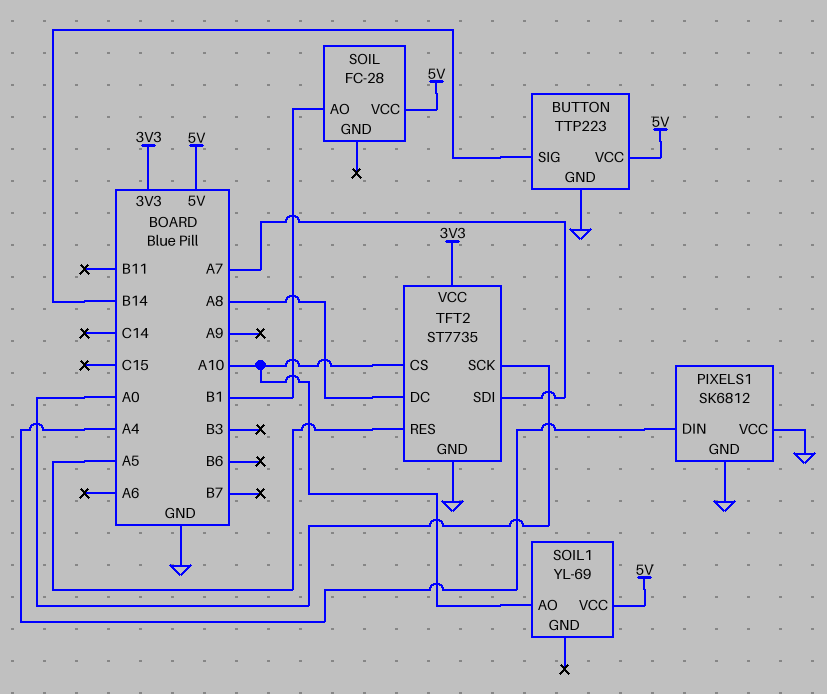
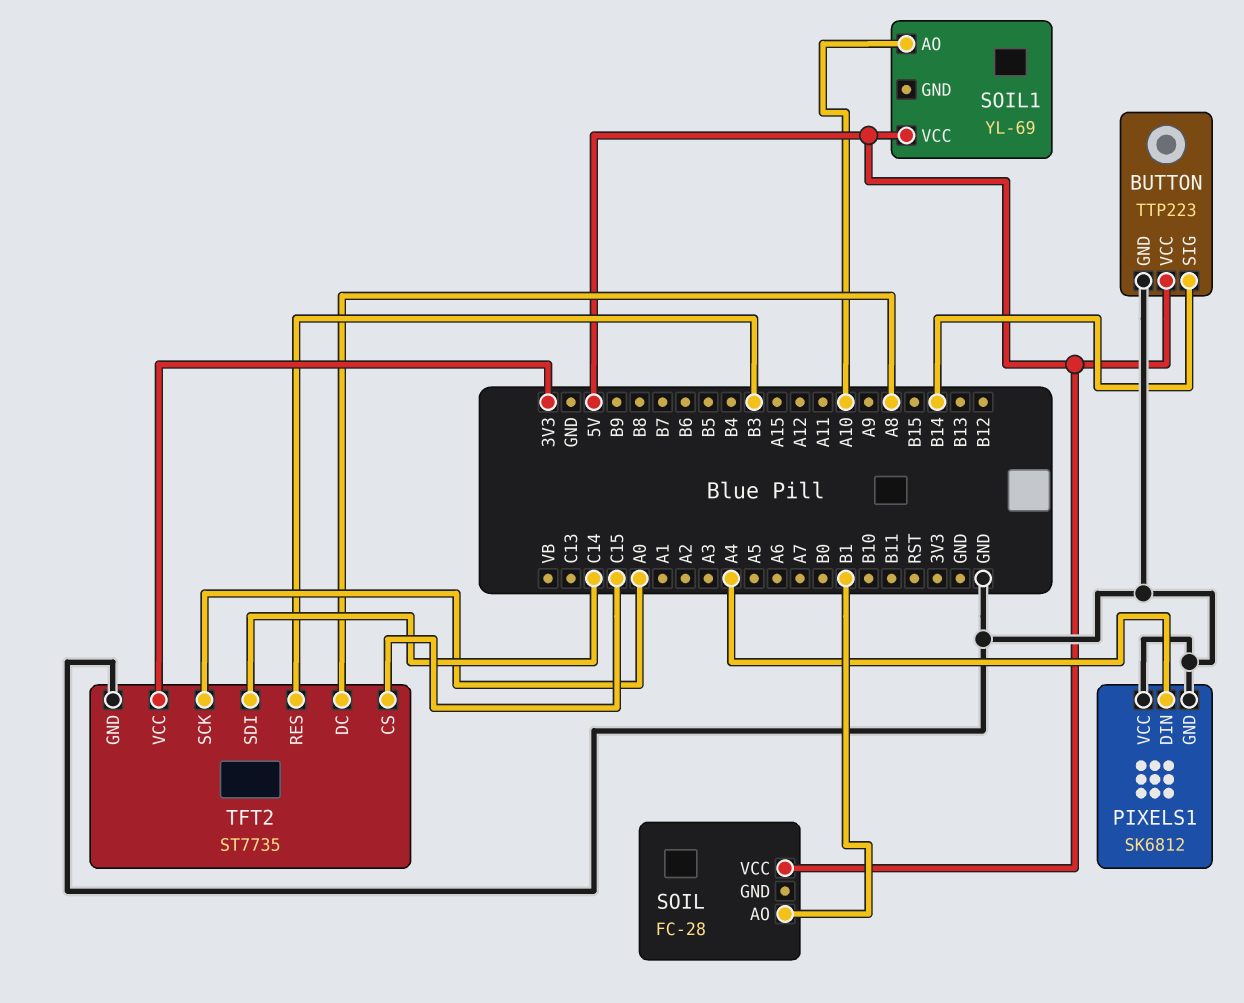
TFT2 pin CS: A10 -> C15
TFT2 pin RES: A5 -> B3
TFT2 pin SDI: A7 -> C14

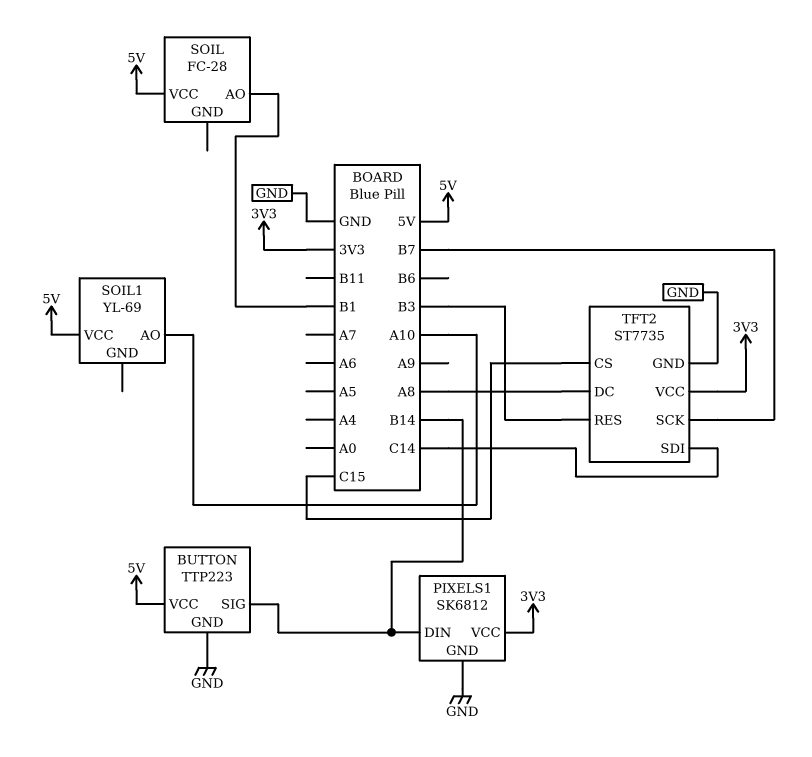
PIXELS1 pin DIN: A4 -> B14
PIXELS1 pin VCC: GND -> 3V3
TFT2 pin SCK: A0 -> B7

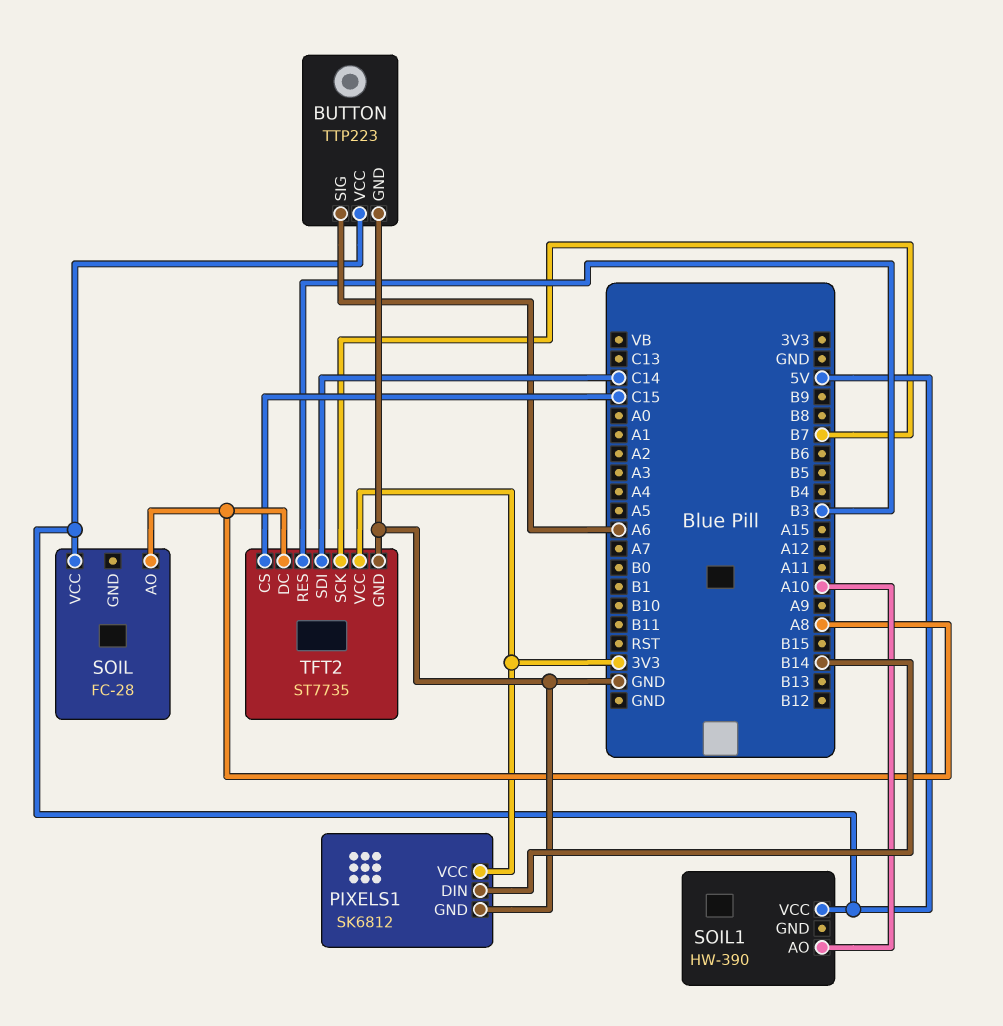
BUTTON pin SIG: B14 -> A6
SOIL pin AO: B1 -> A8
SOIL1: YL-69 -> HW-390

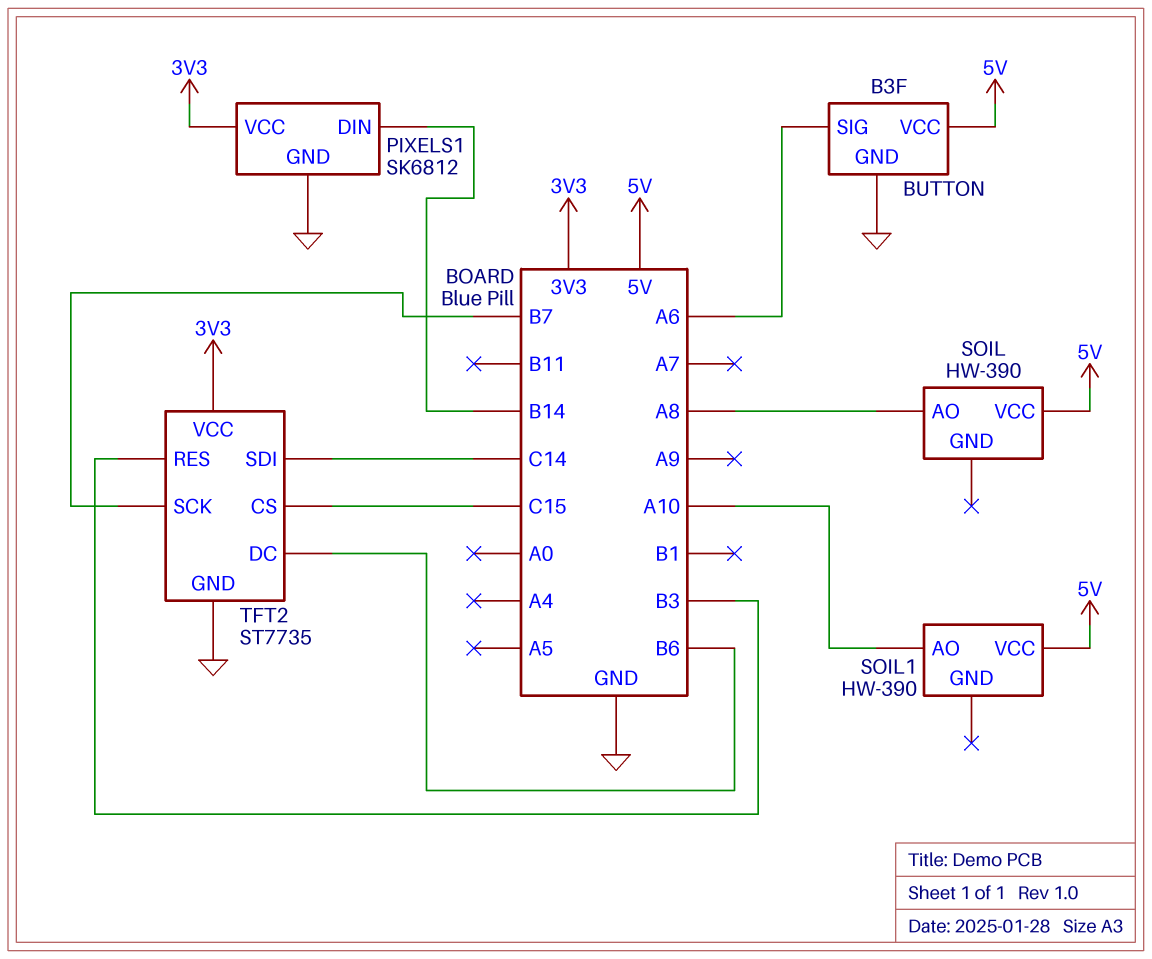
BUTTON: TTP223 -> B3F
SOIL: FC-28 -> HW-390
TFT2 pin DC: A8 -> B6

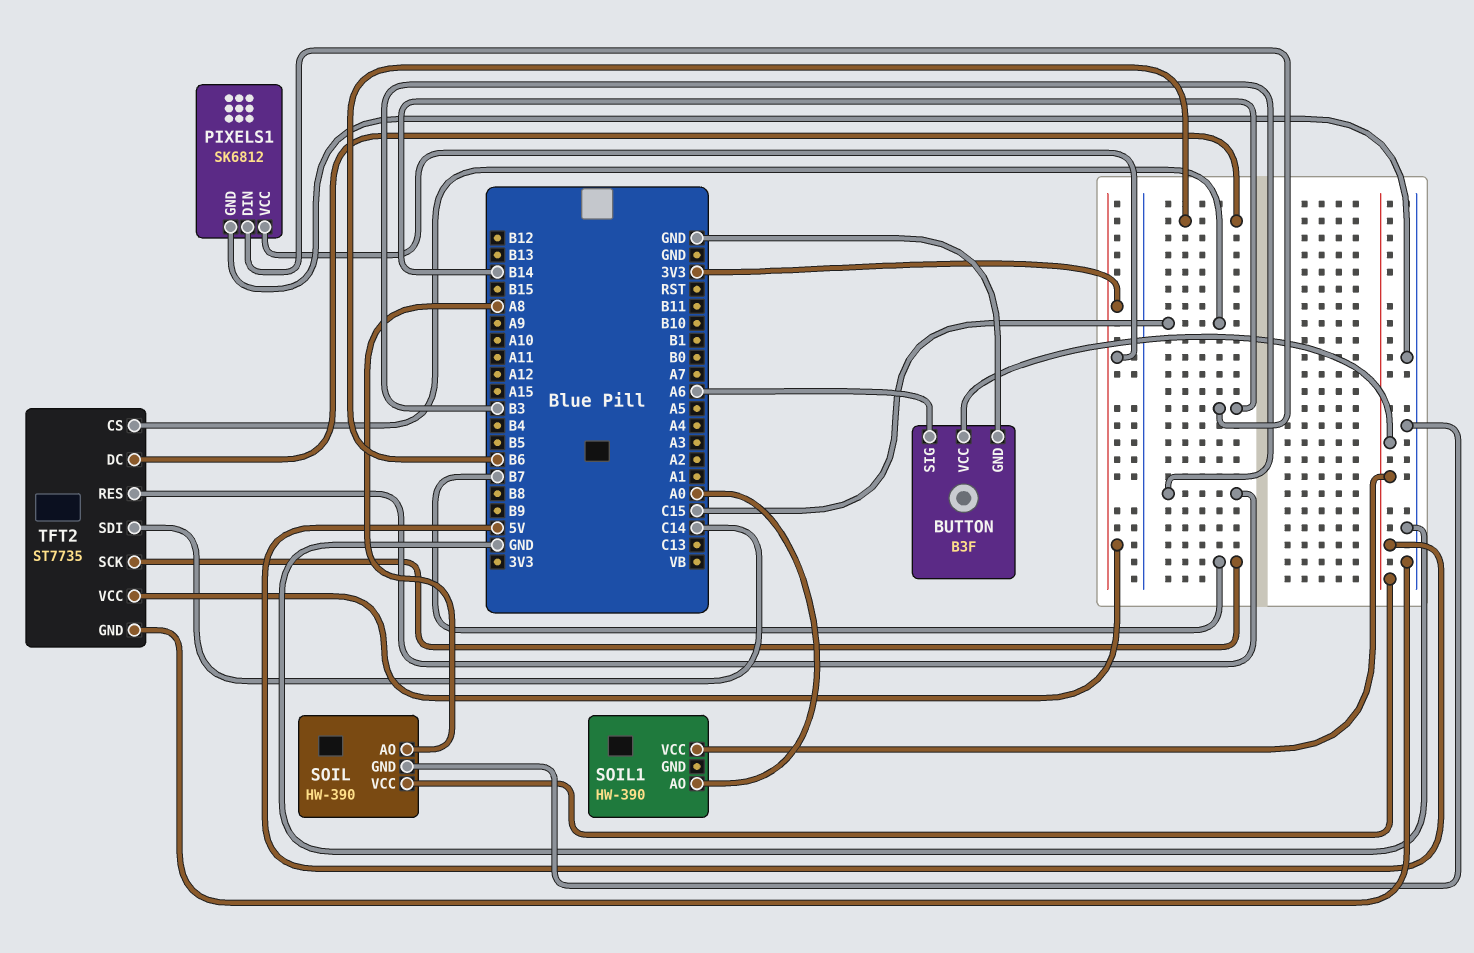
SOIL pin GND: none -> GND
SOIL1 pin AO: A10 -> A0

